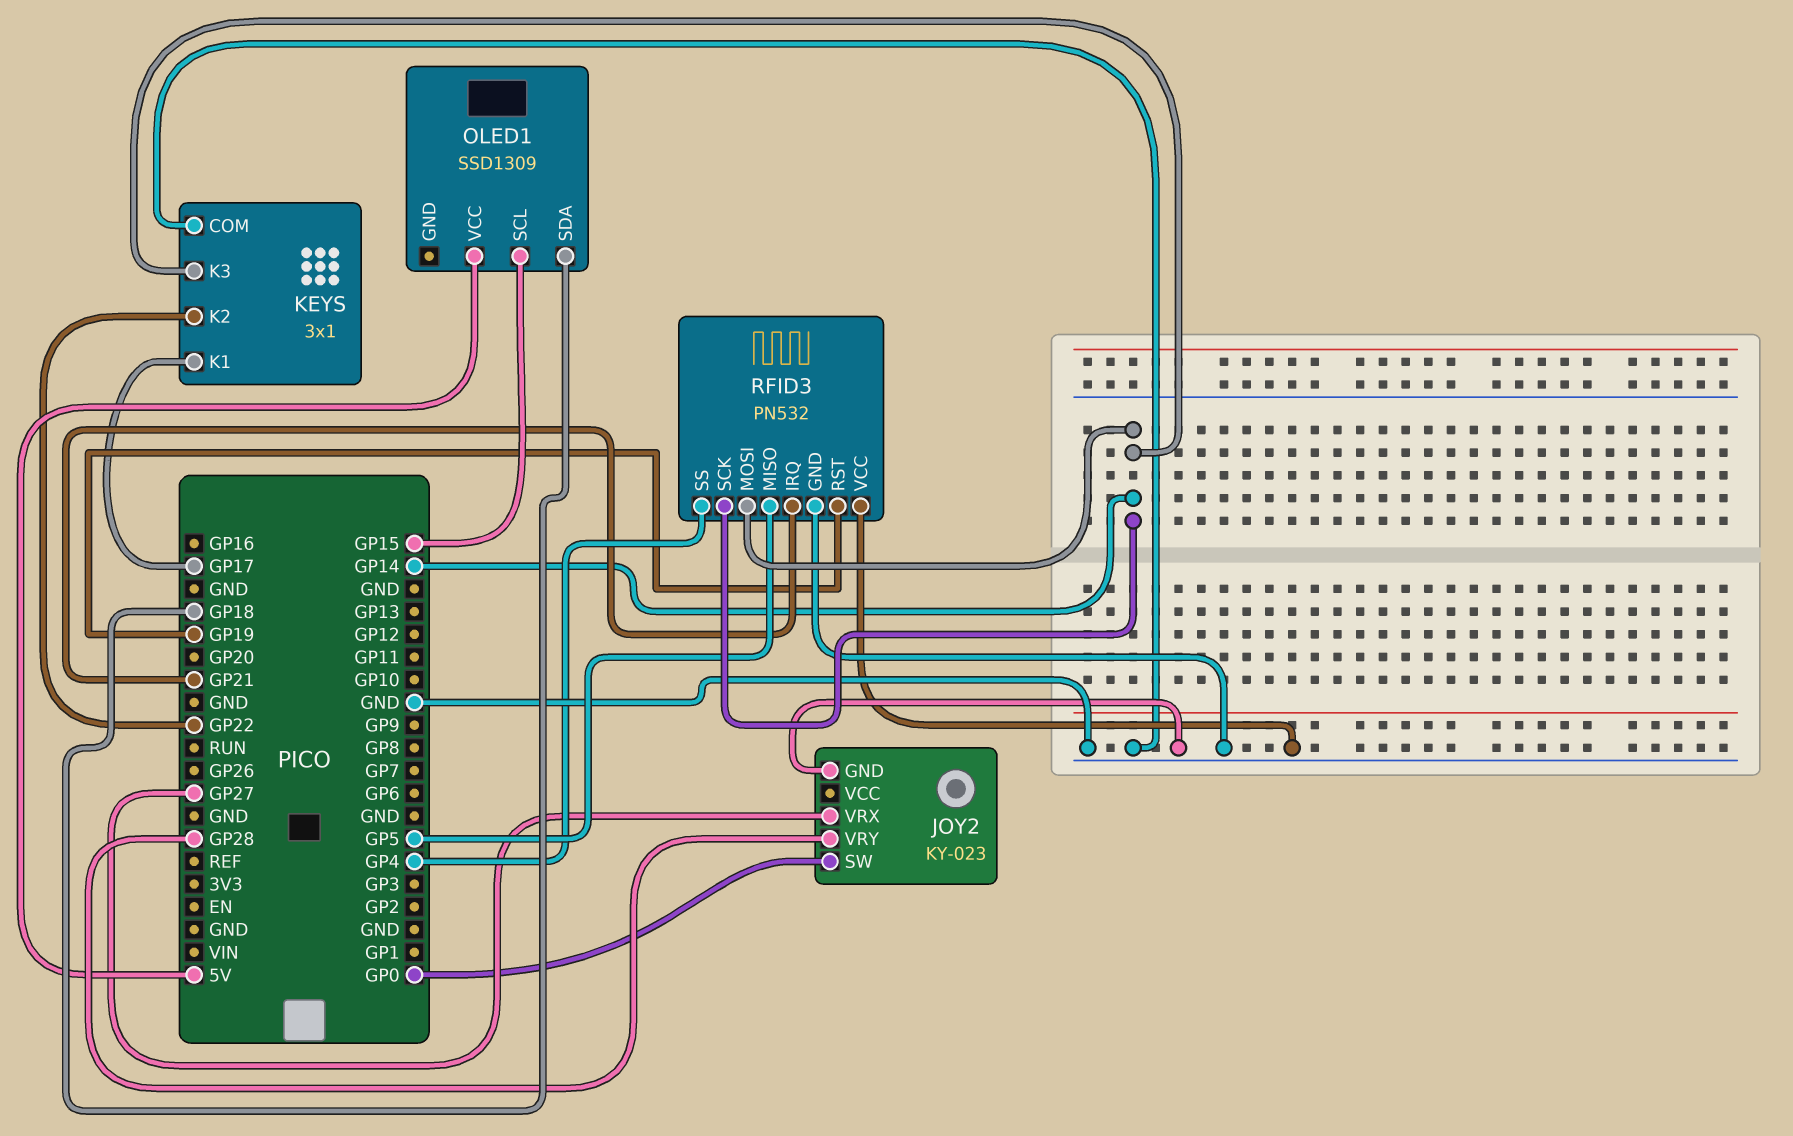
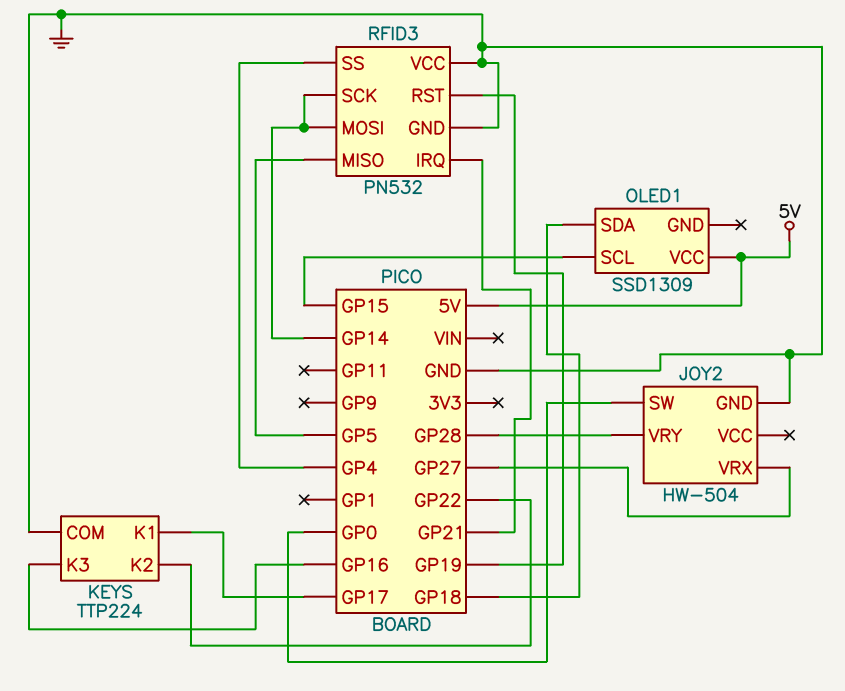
JOY2: KY-023 -> HW-504
KEYS: 3x1 -> TTP224
KEYS pin K3: GP14 -> GP16

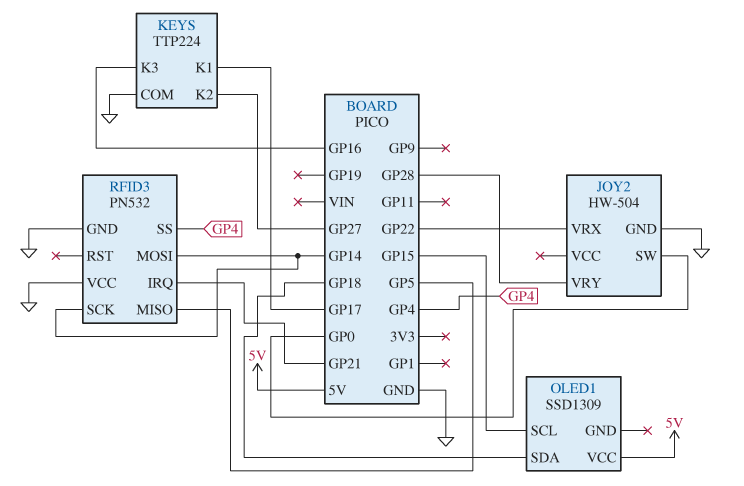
JOY2 pin VRX: GP27 -> GP22
KEYS pin K2: GP22 -> GP27
RFID3 pin RST: GP19 -> none

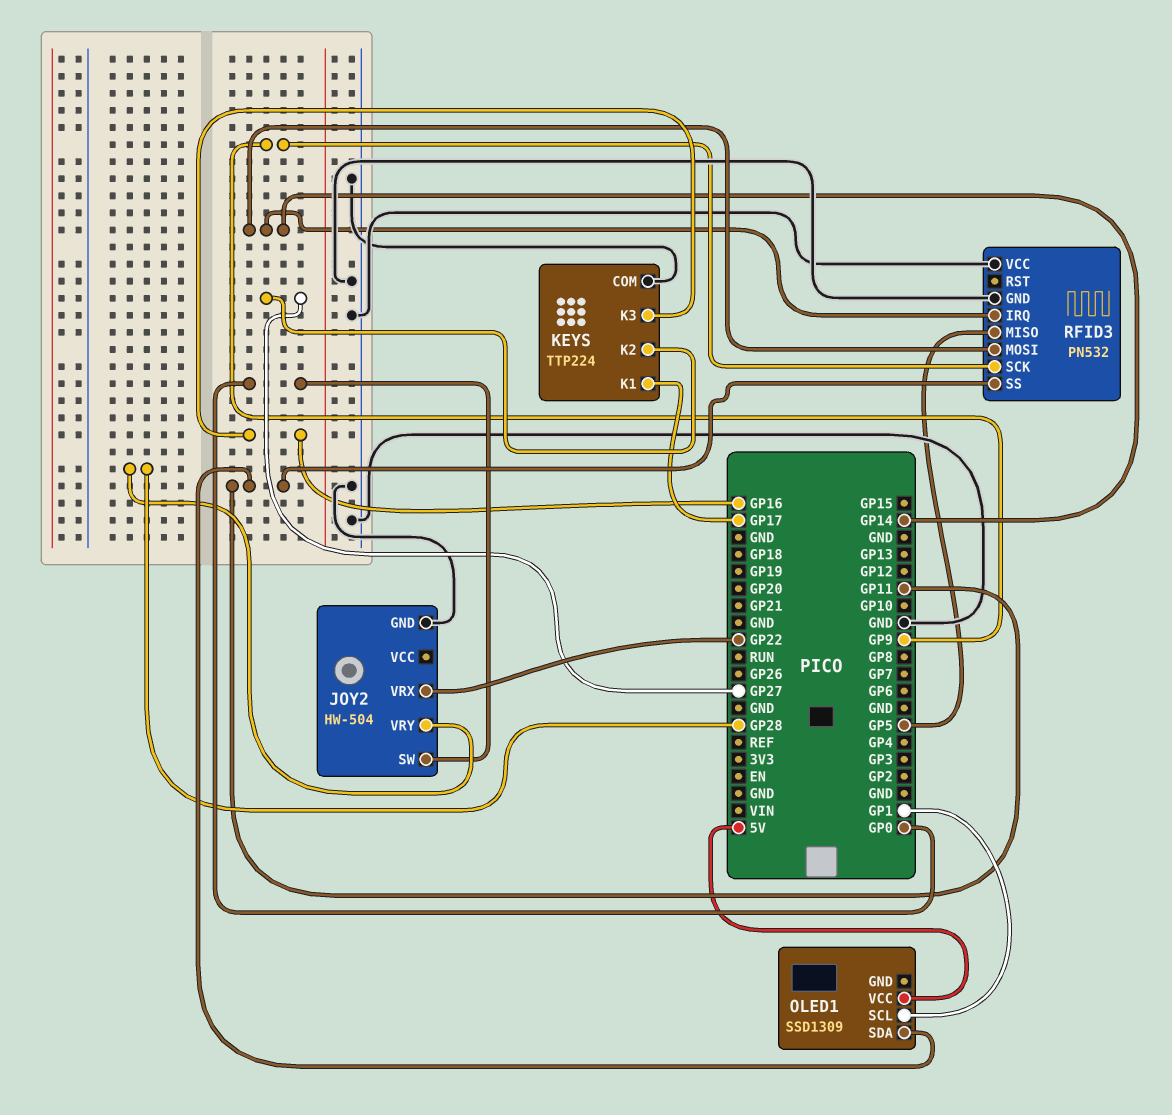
OLED1 pin SCL: GP15 -> GP1
OLED1 pin SDA: GP18 -> GP11
RFID3 pin IRQ: GP21 -> GP14
RFID3 pin SCK: GP14 -> GP9
RFID3 pin SS: GP4 -> GP11

